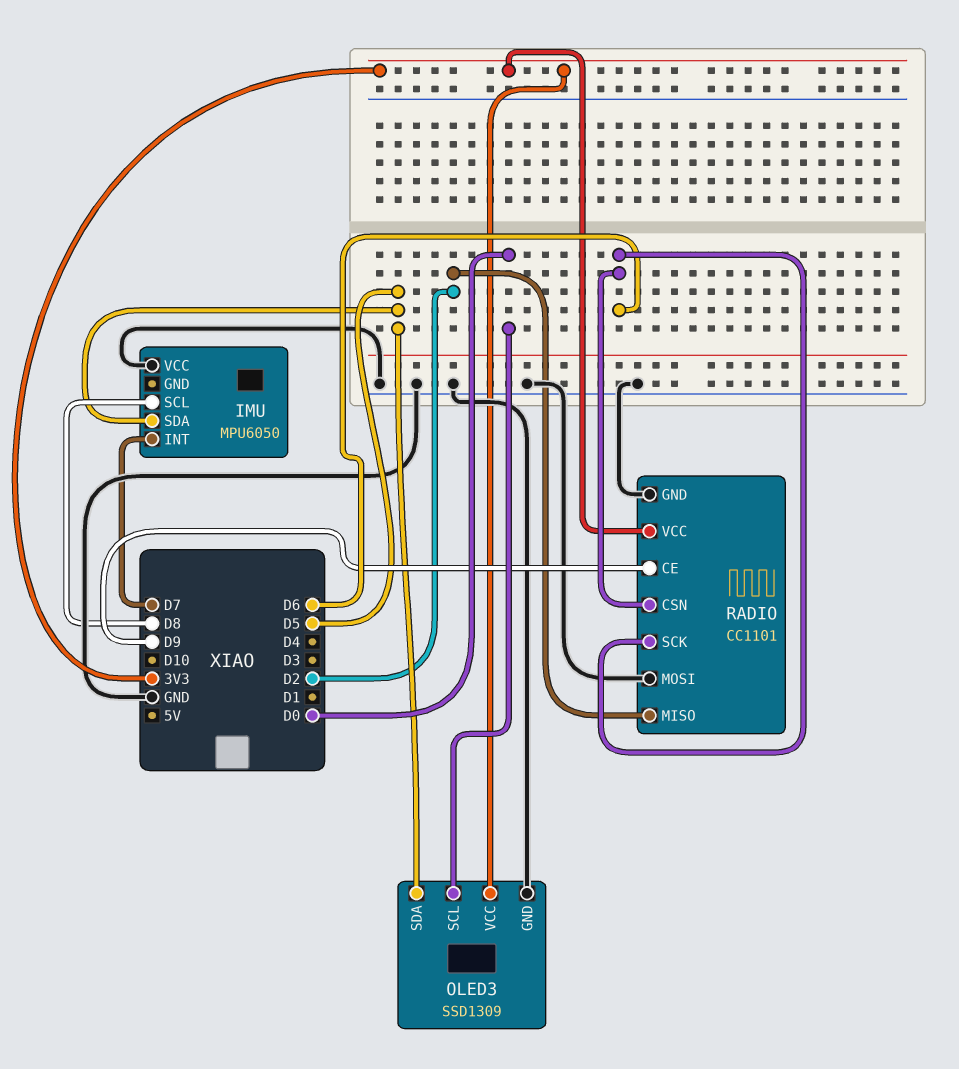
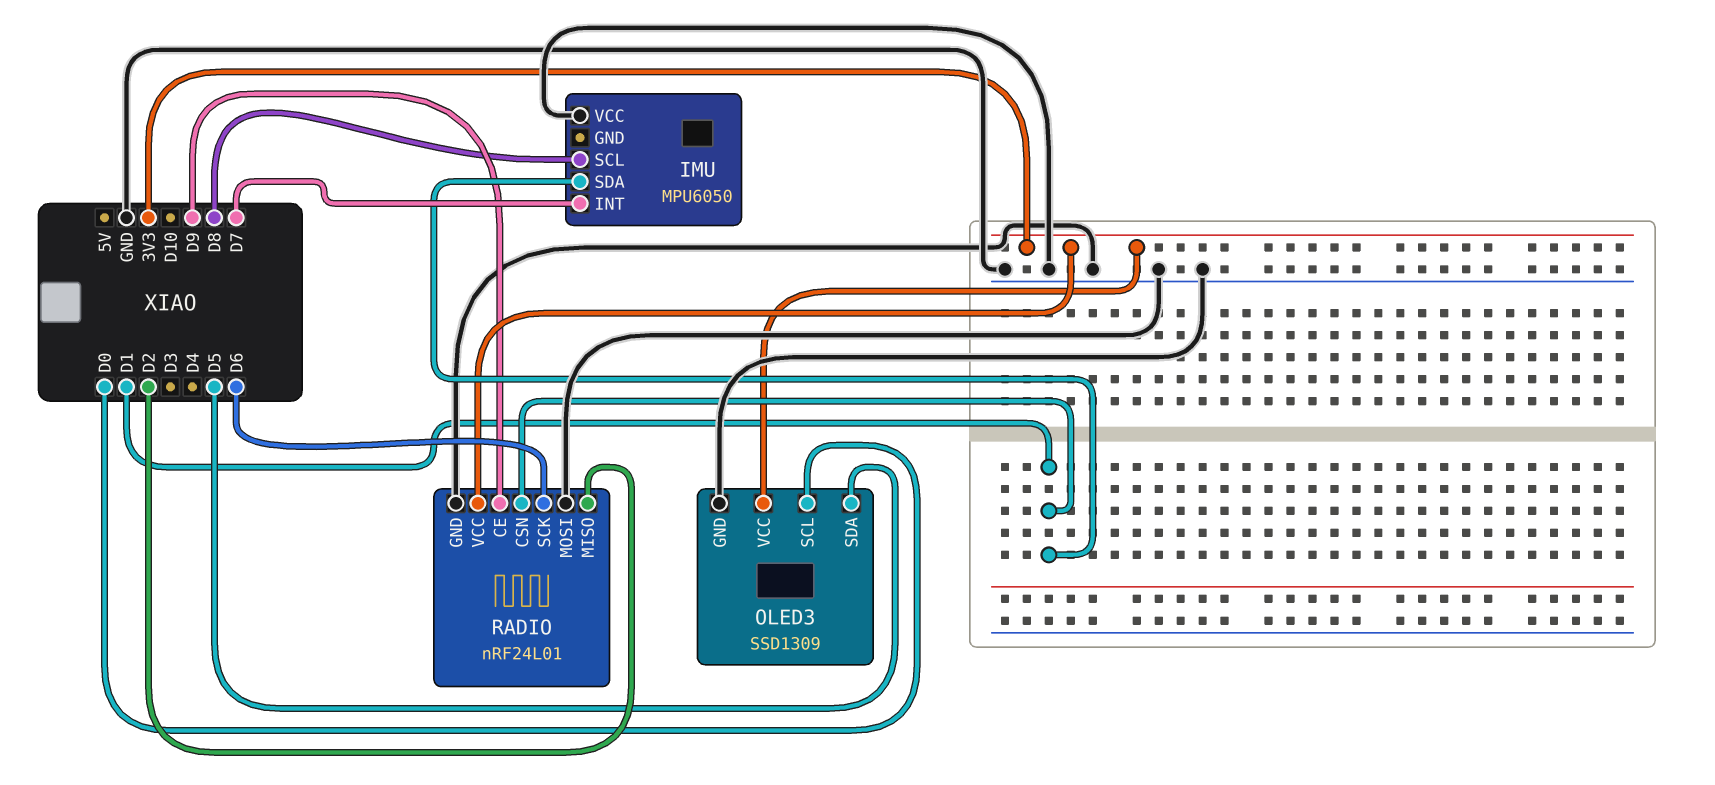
IMU pin SDA: D5 -> D1
RADIO: CC1101 -> nRF24L01
RADIO pin CSN: D6 -> D1

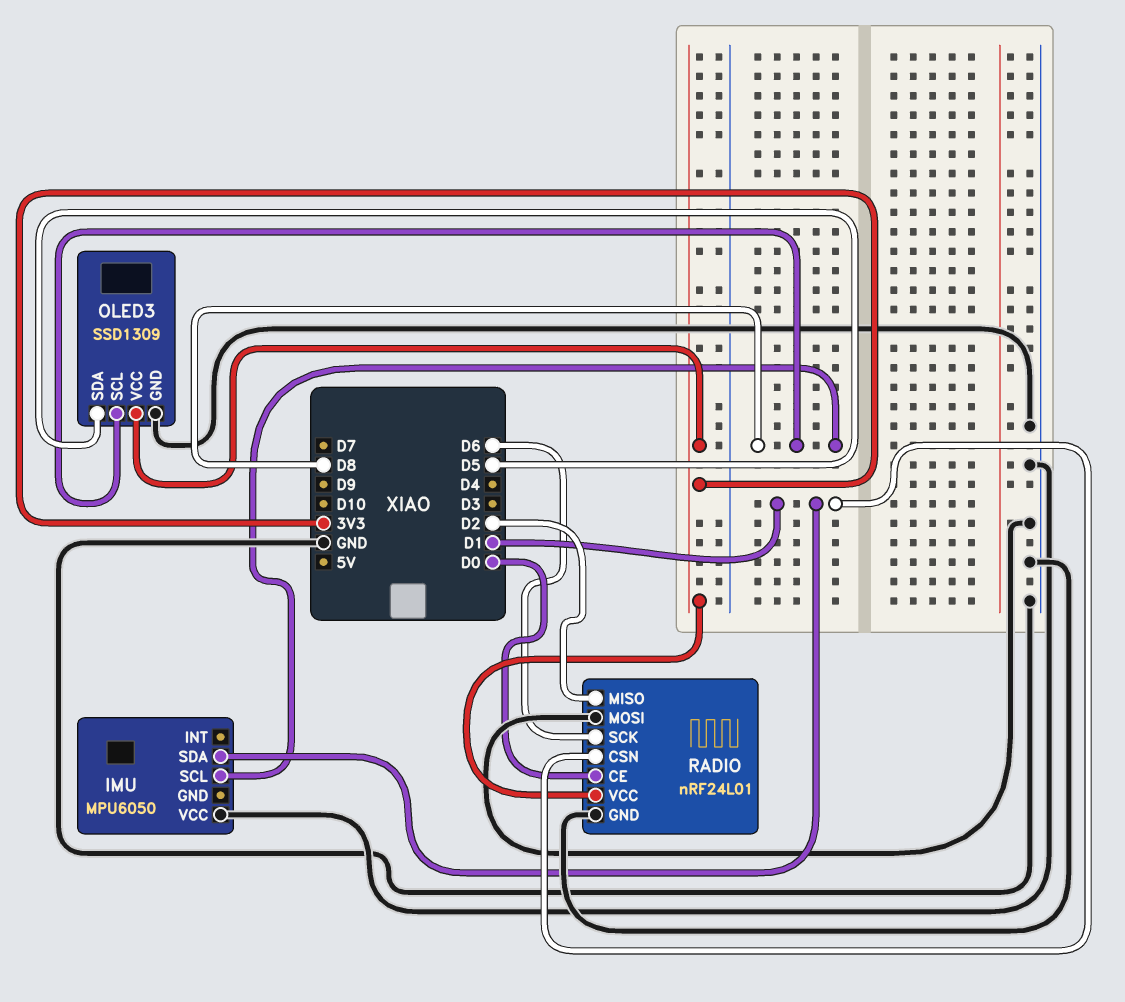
IMU pin INT: D7 -> none
OLED3 pin SCL: D0 -> D8
RADIO pin CE: D9 -> D0

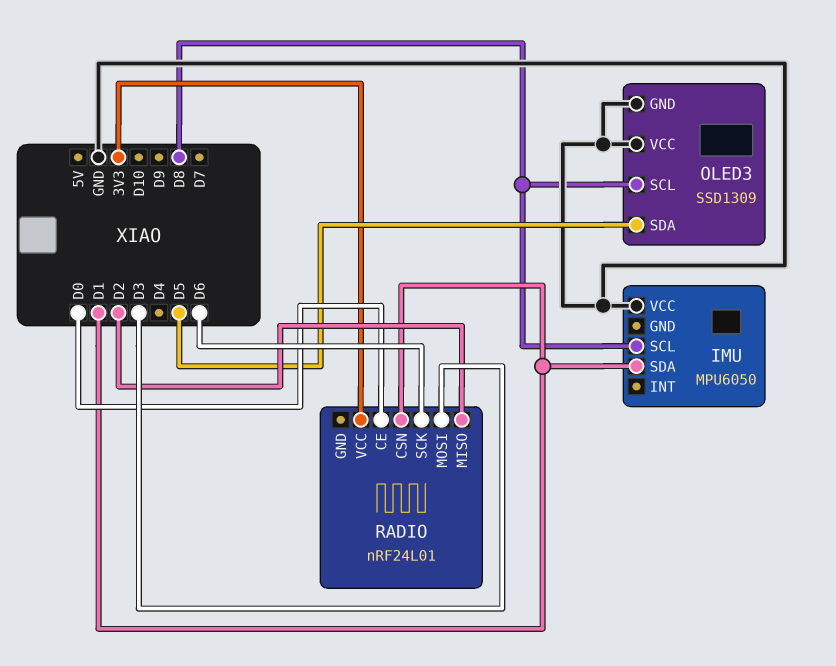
OLED3 pin VCC: 3V3 -> GND
RADIO pin GND: GND -> none
RADIO pin MOSI: GND -> D3

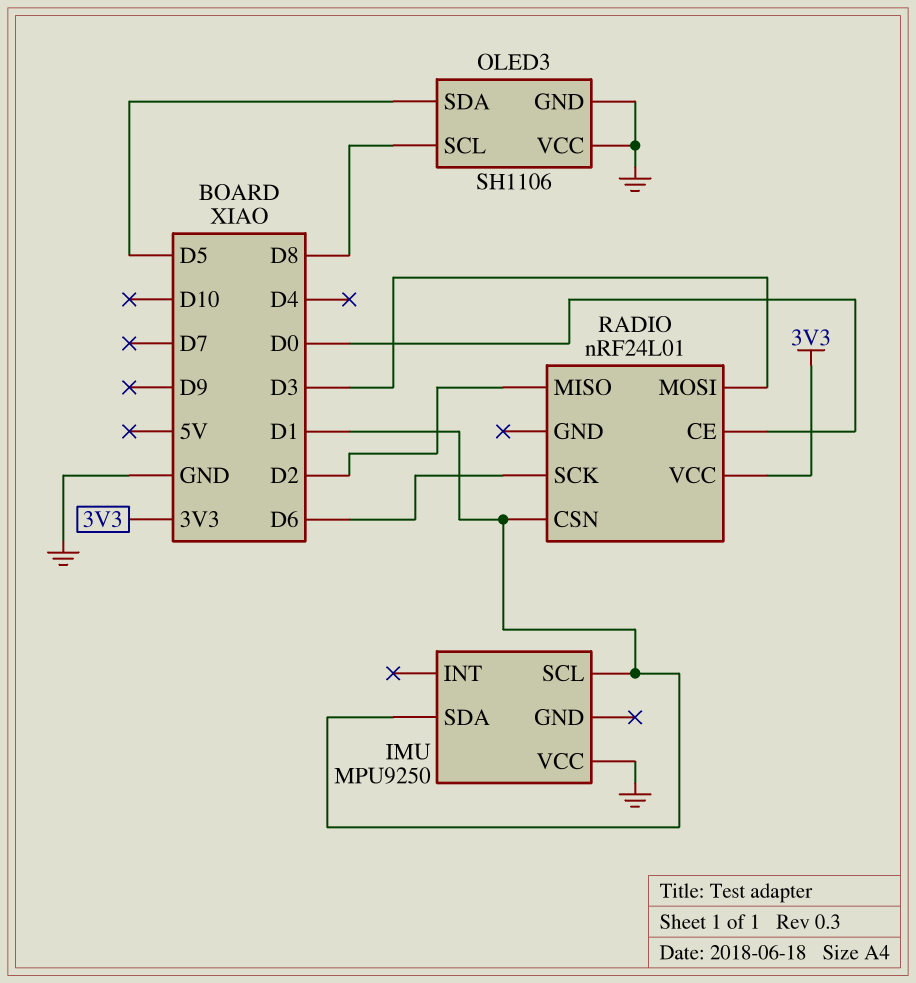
IMU: MPU6050 -> MPU9250
IMU pin SCL: D8 -> D1
OLED3: SSD1309 -> SH1106

